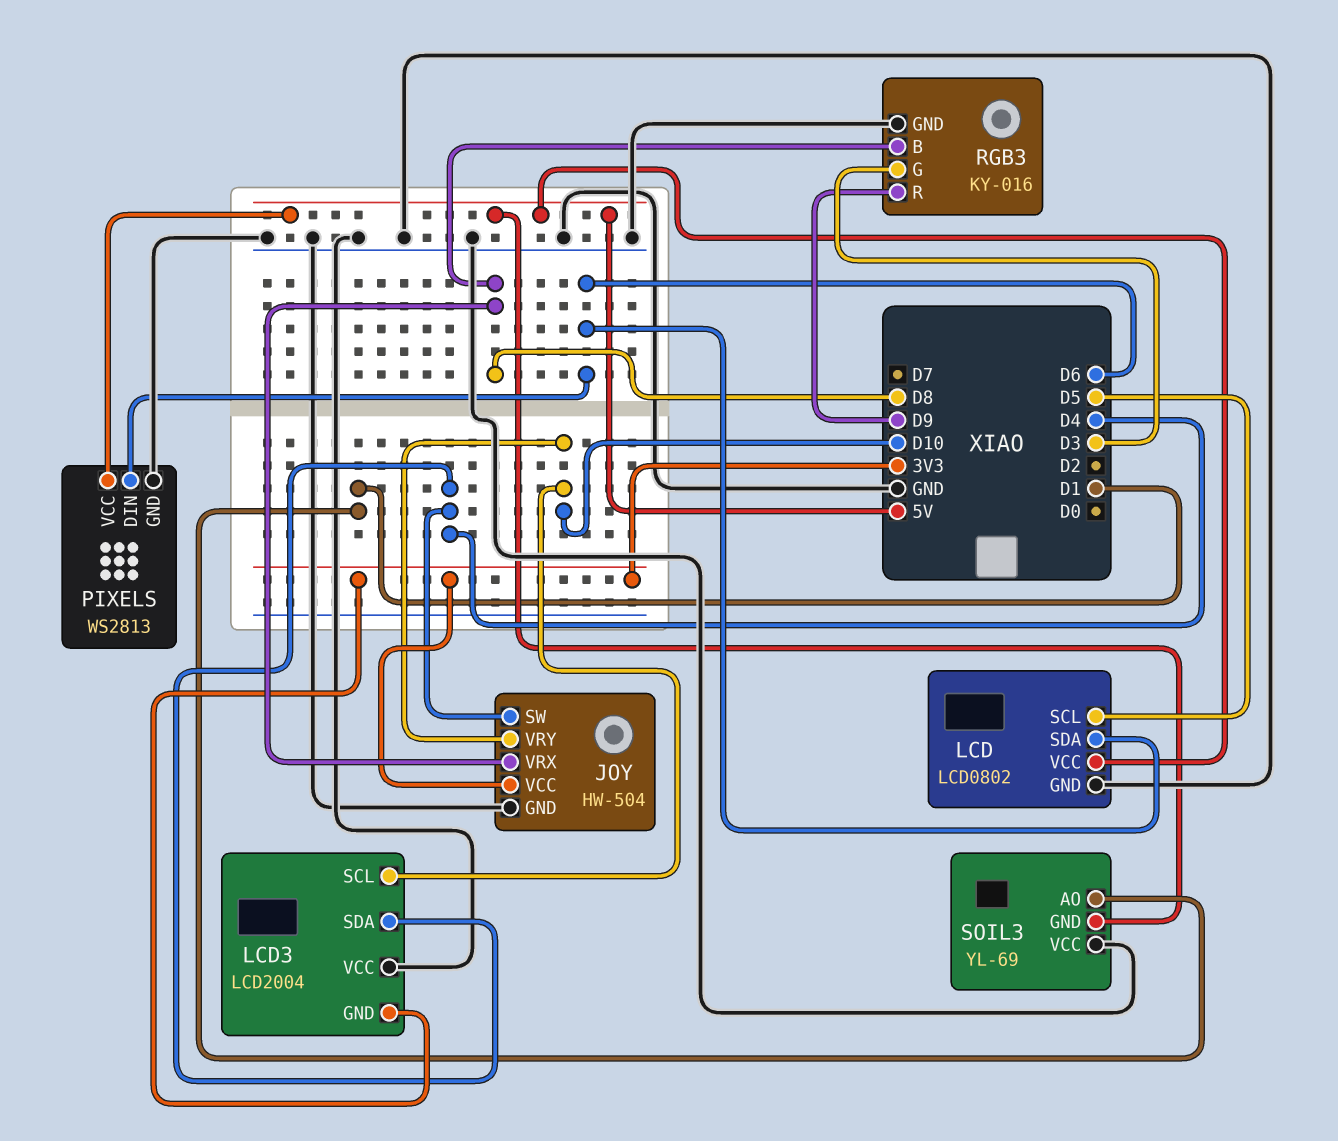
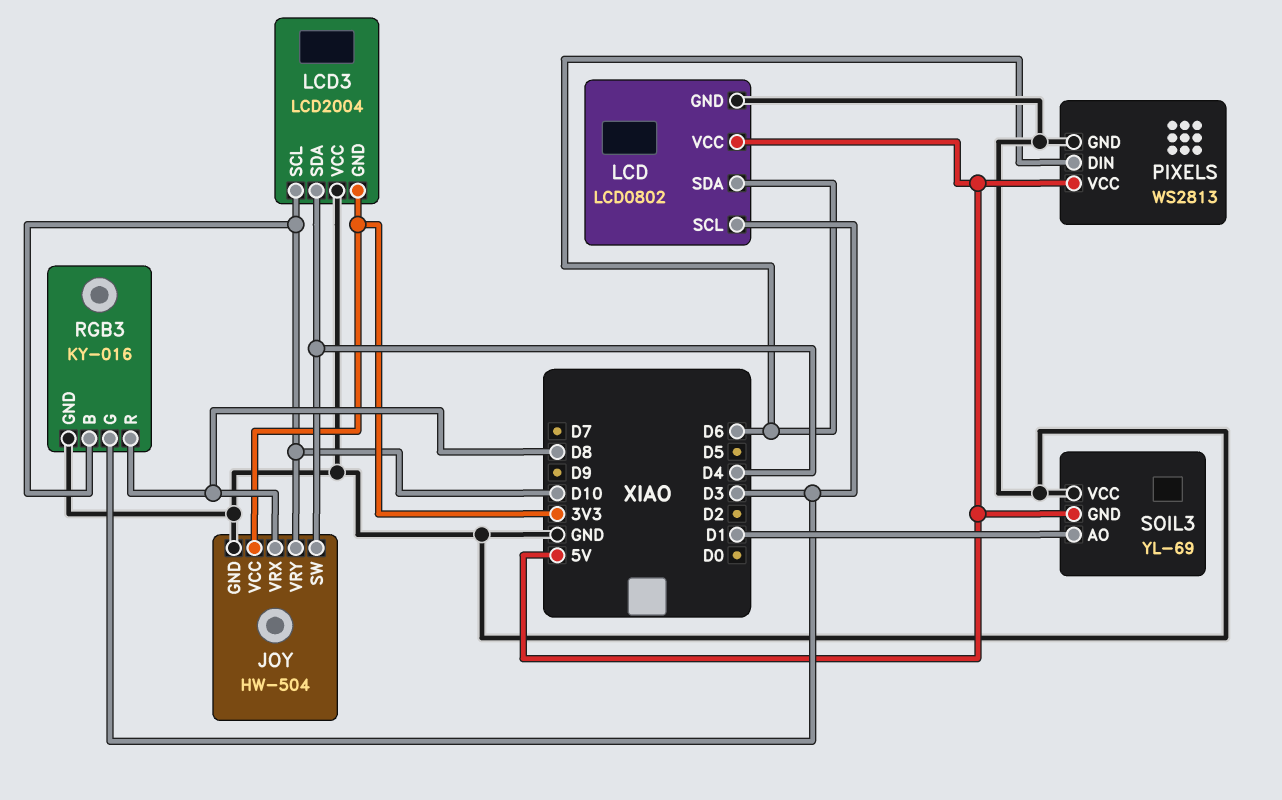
LCD pin SCL: D5 -> D3
RGB3 pin B: D8 -> D10
RGB3 pin R: D9 -> D8

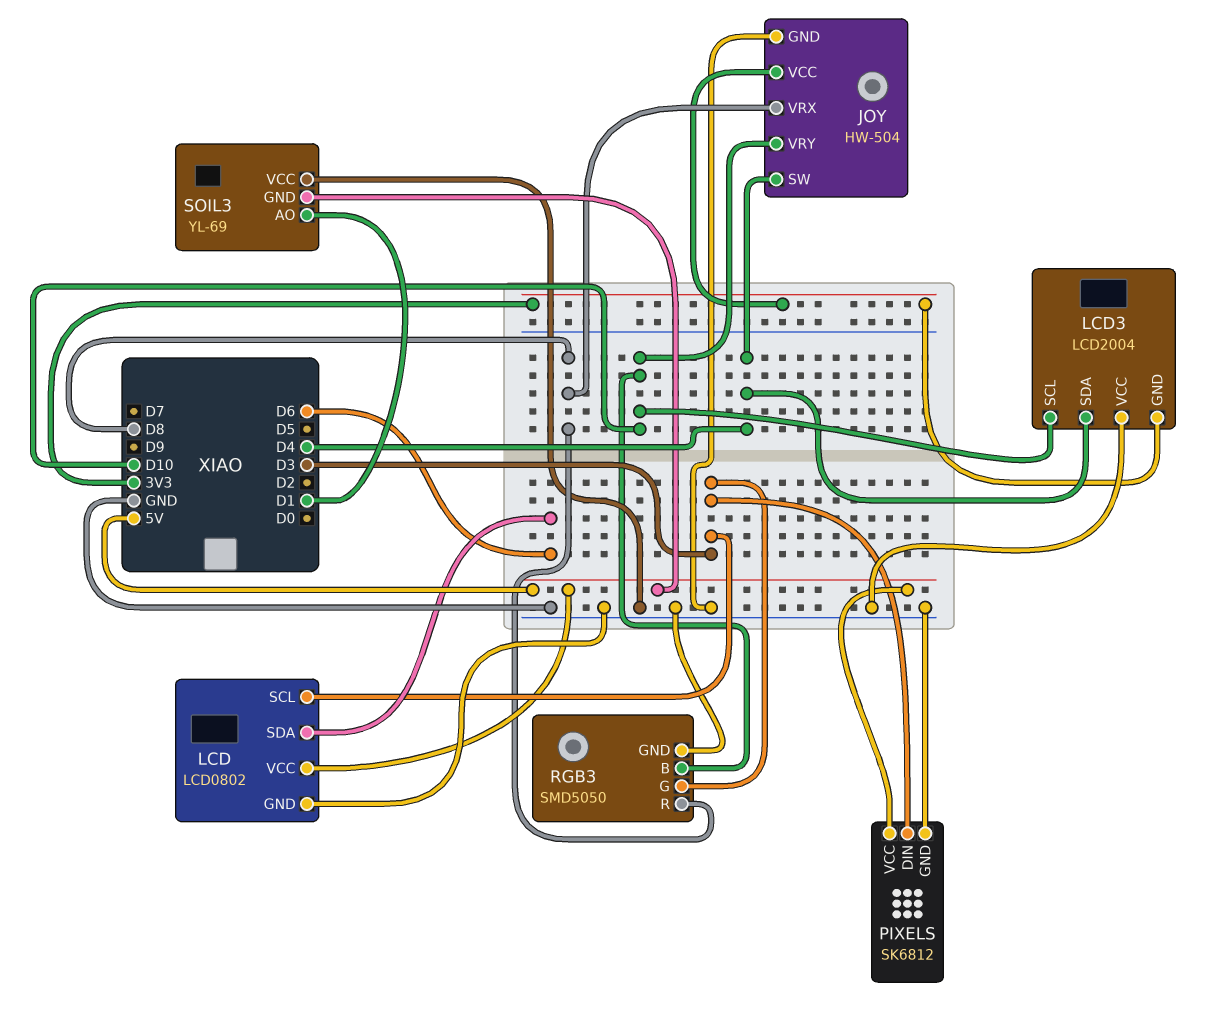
PIXELS: WS2813 -> SK6812
PIXELS pin DIN: D6 -> D3
RGB3: KY-016 -> SMD5050

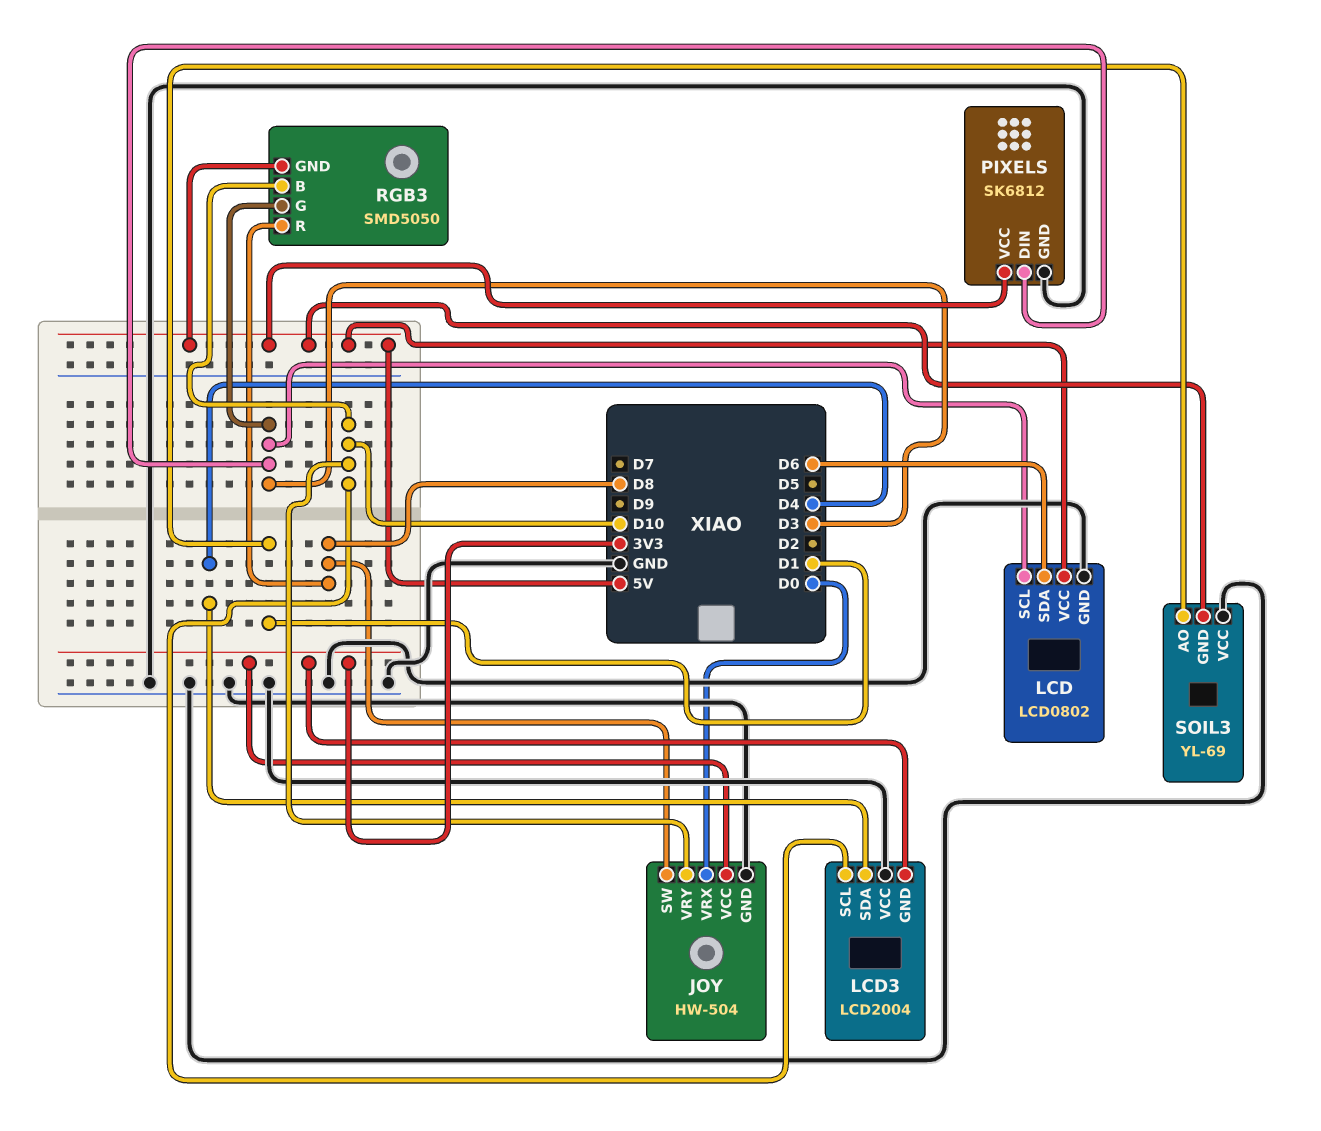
JOY pin SW: D4 -> D8
JOY pin VRX: D8 -> D0
RGB3 pin GND: GND -> 5V

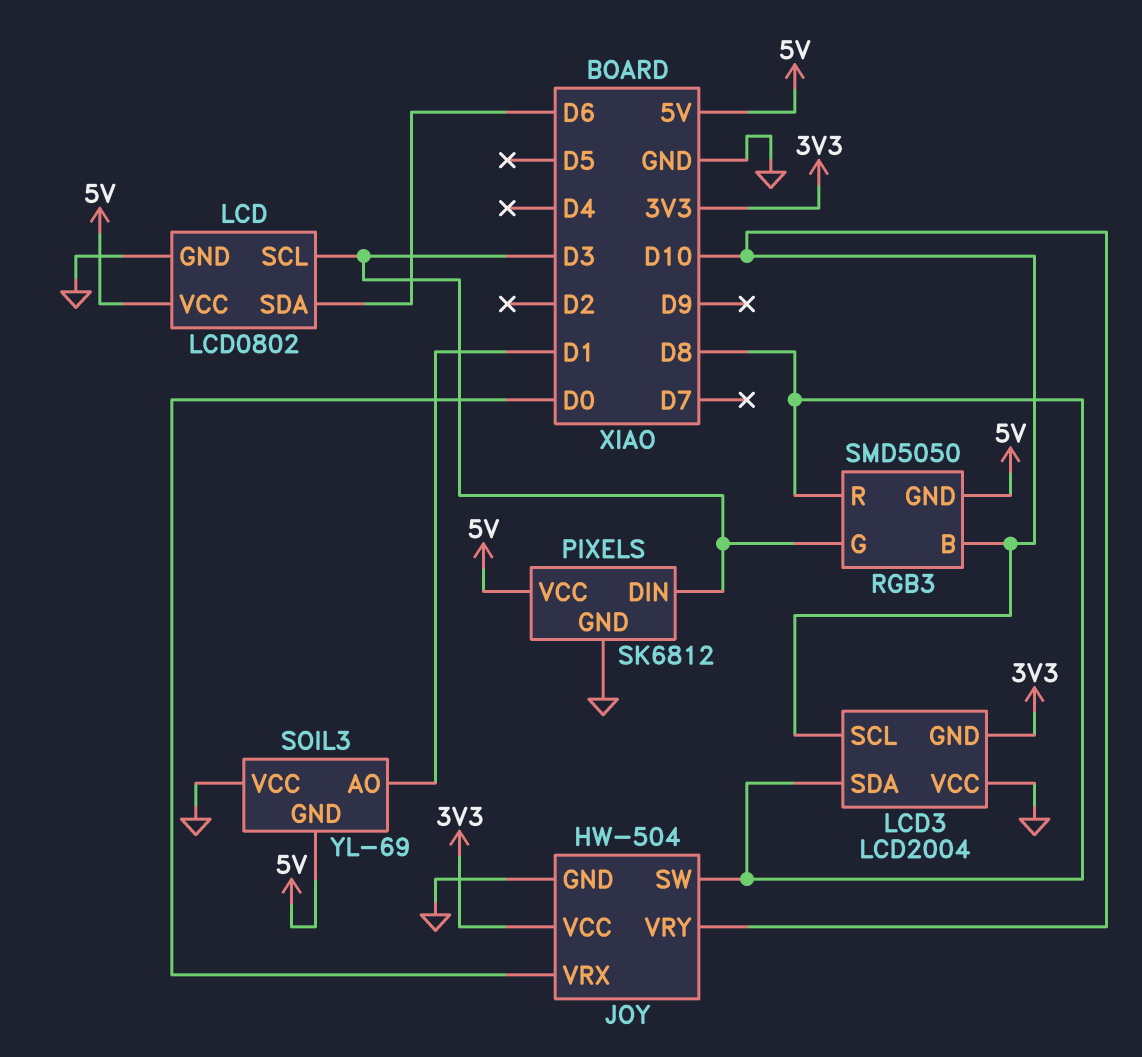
LCD3 pin SDA: D4 -> D8

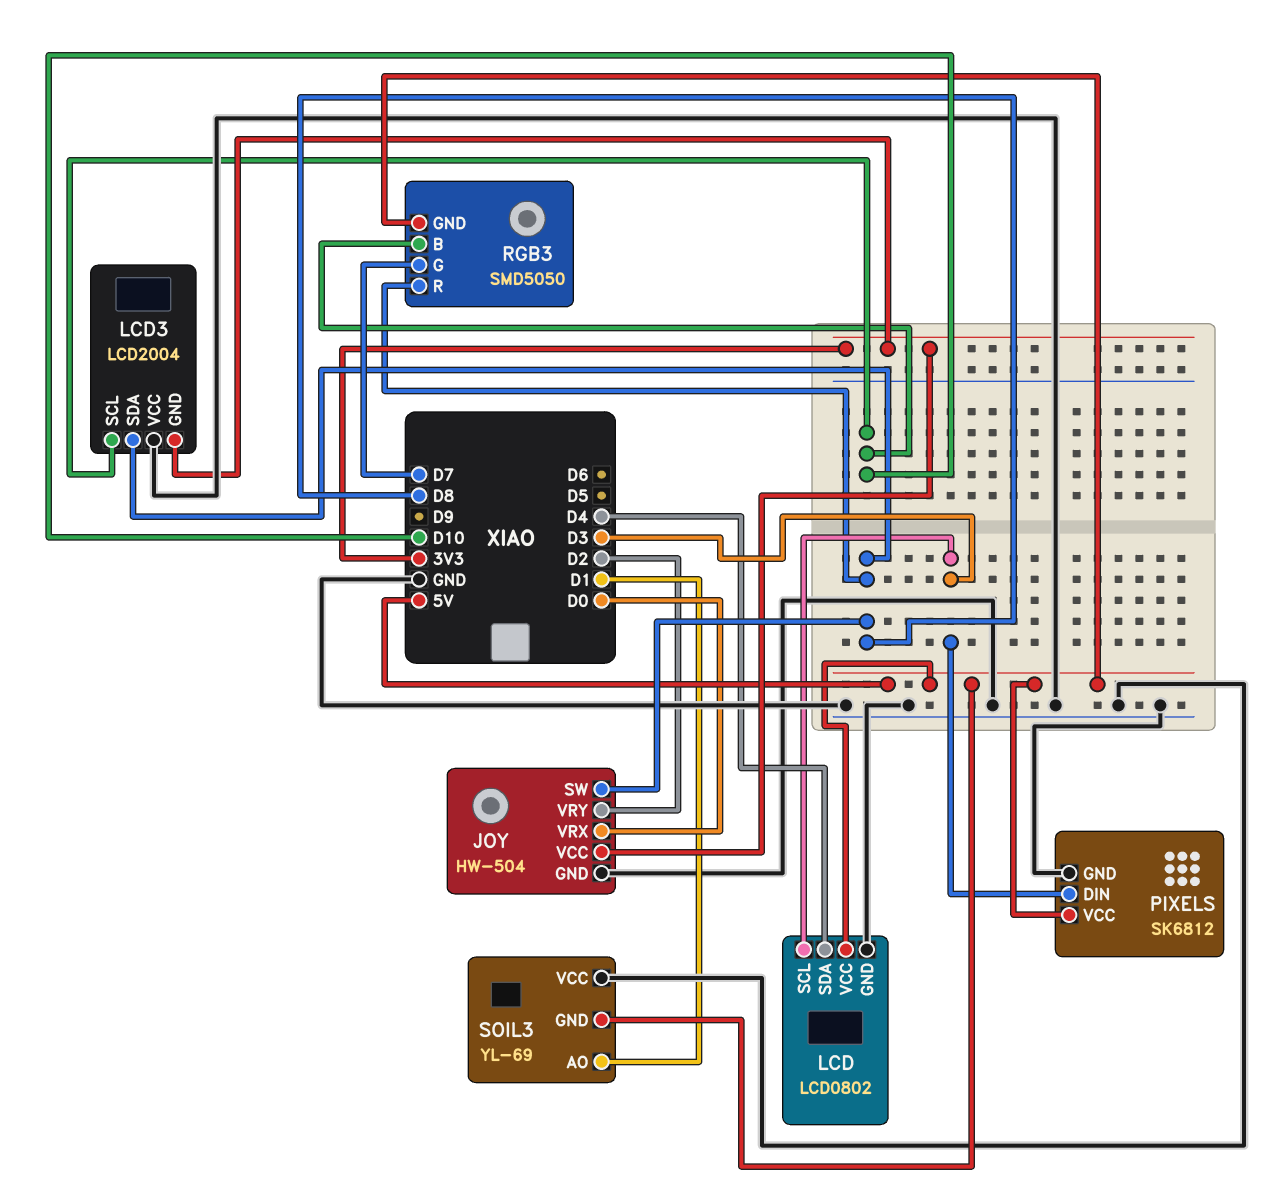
JOY pin VRY: D10 -> D2
LCD pin SDA: D6 -> D4
RGB3 pin G: D3 -> D7

